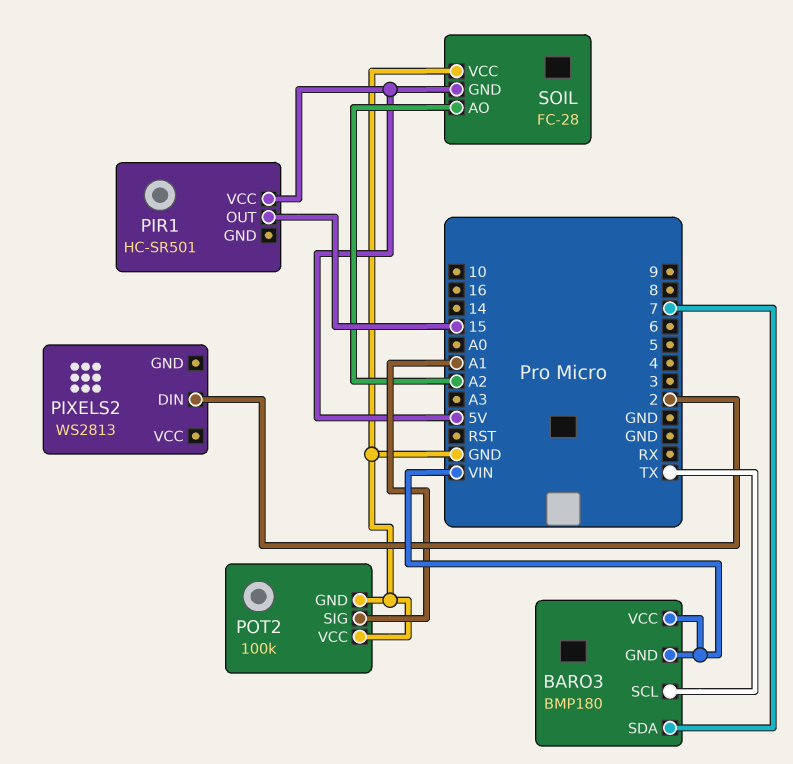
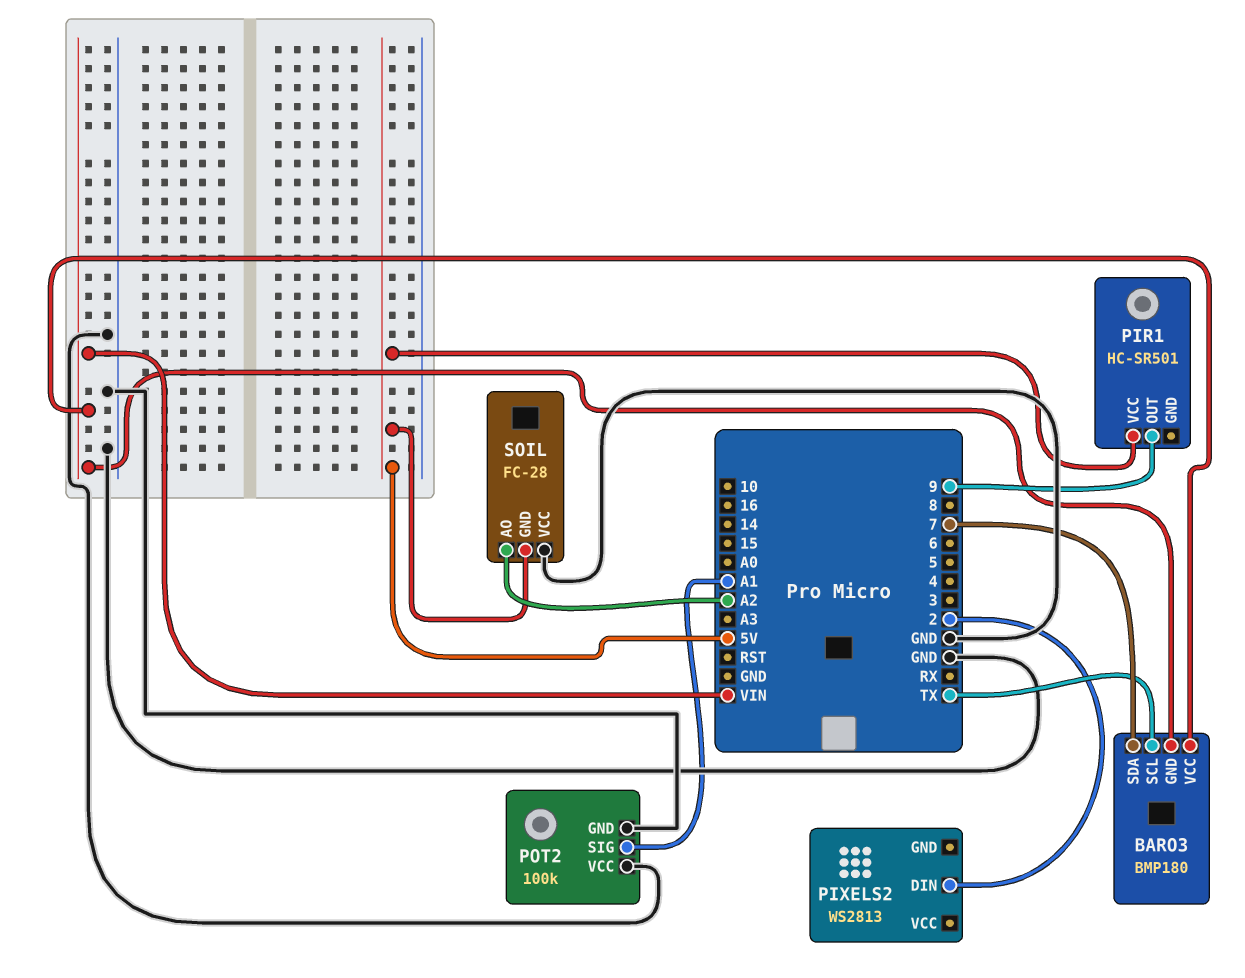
PIR1 pin OUT: 15 -> 9

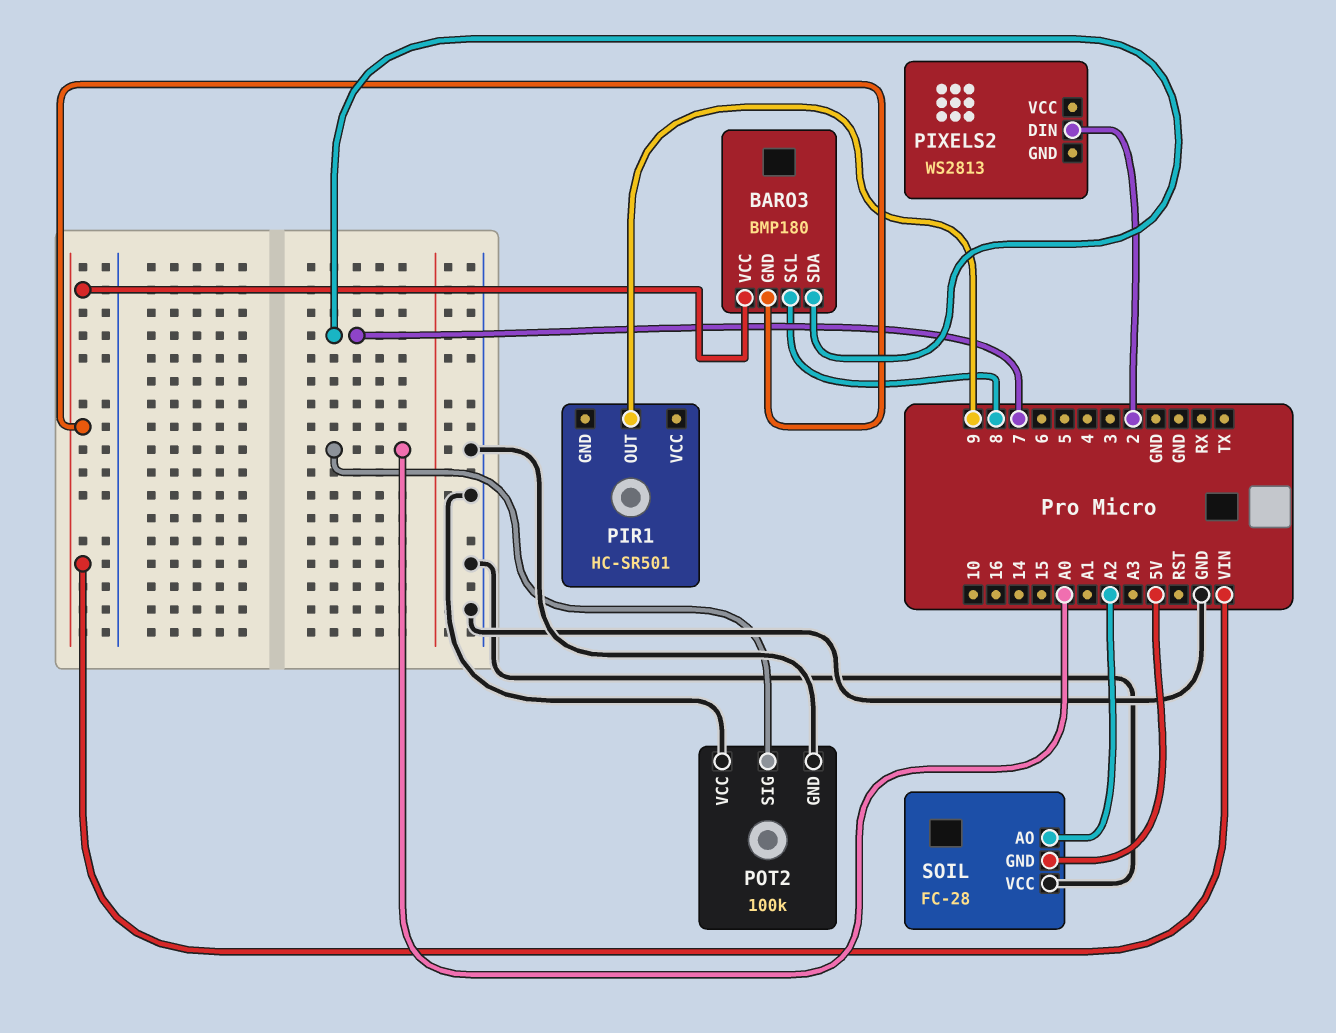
BARO3 pin SCL: TX -> 8
PIR1 pin VCC: 5V -> none
POT2 pin SIG: A1 -> A0

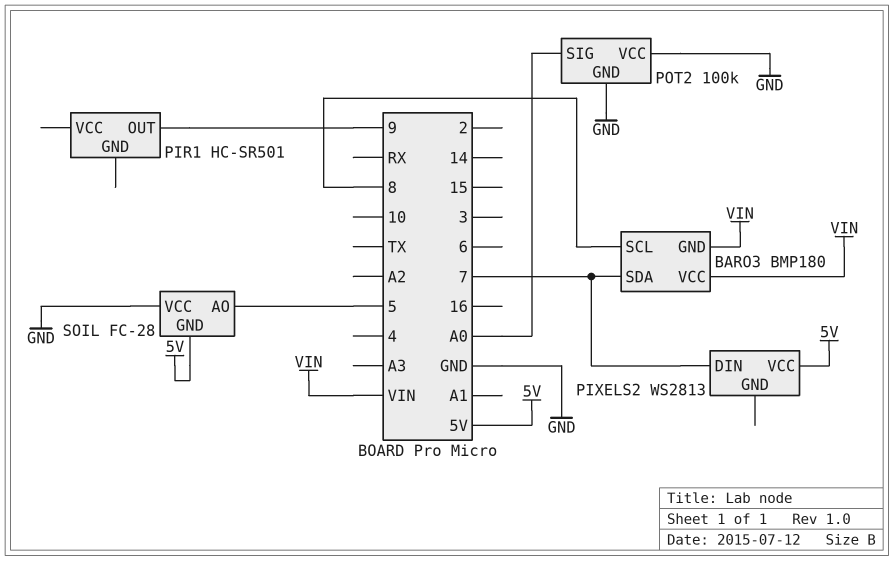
PIXELS2 pin DIN: 2 -> 7
PIXELS2 pin VCC: none -> 5V
SOIL pin AO: A2 -> 5

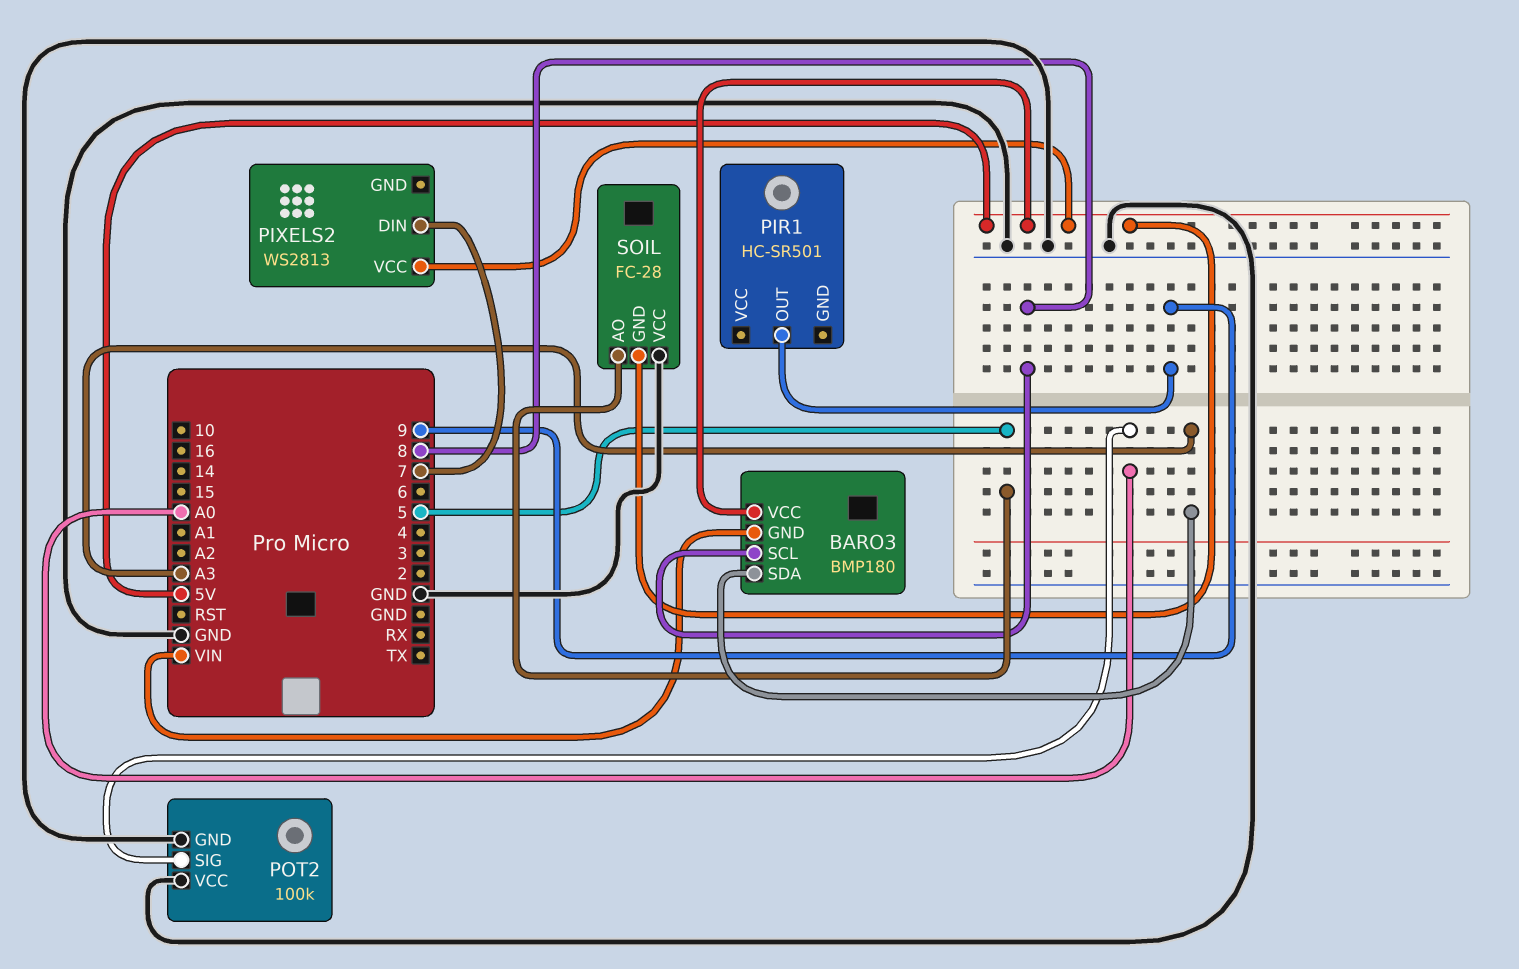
BARO3 pin SDA: 7 -> A3
BARO3 pin VCC: VIN -> 5V

